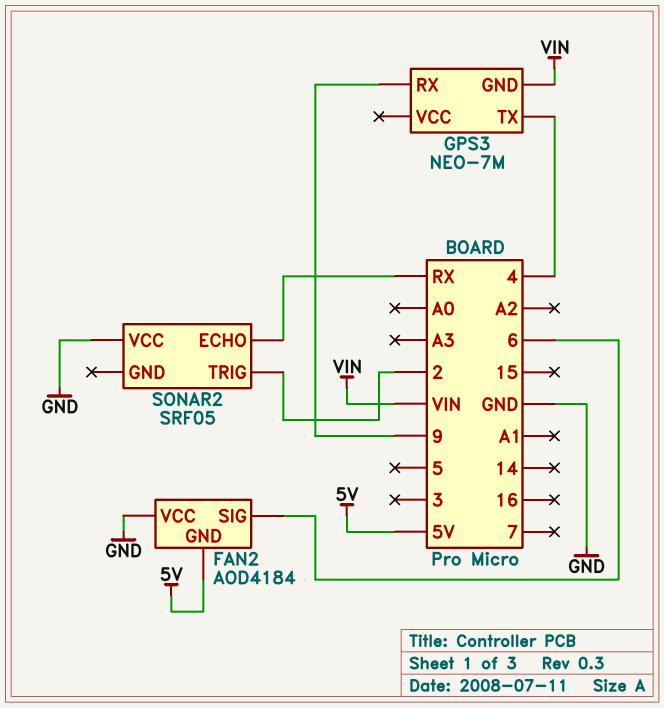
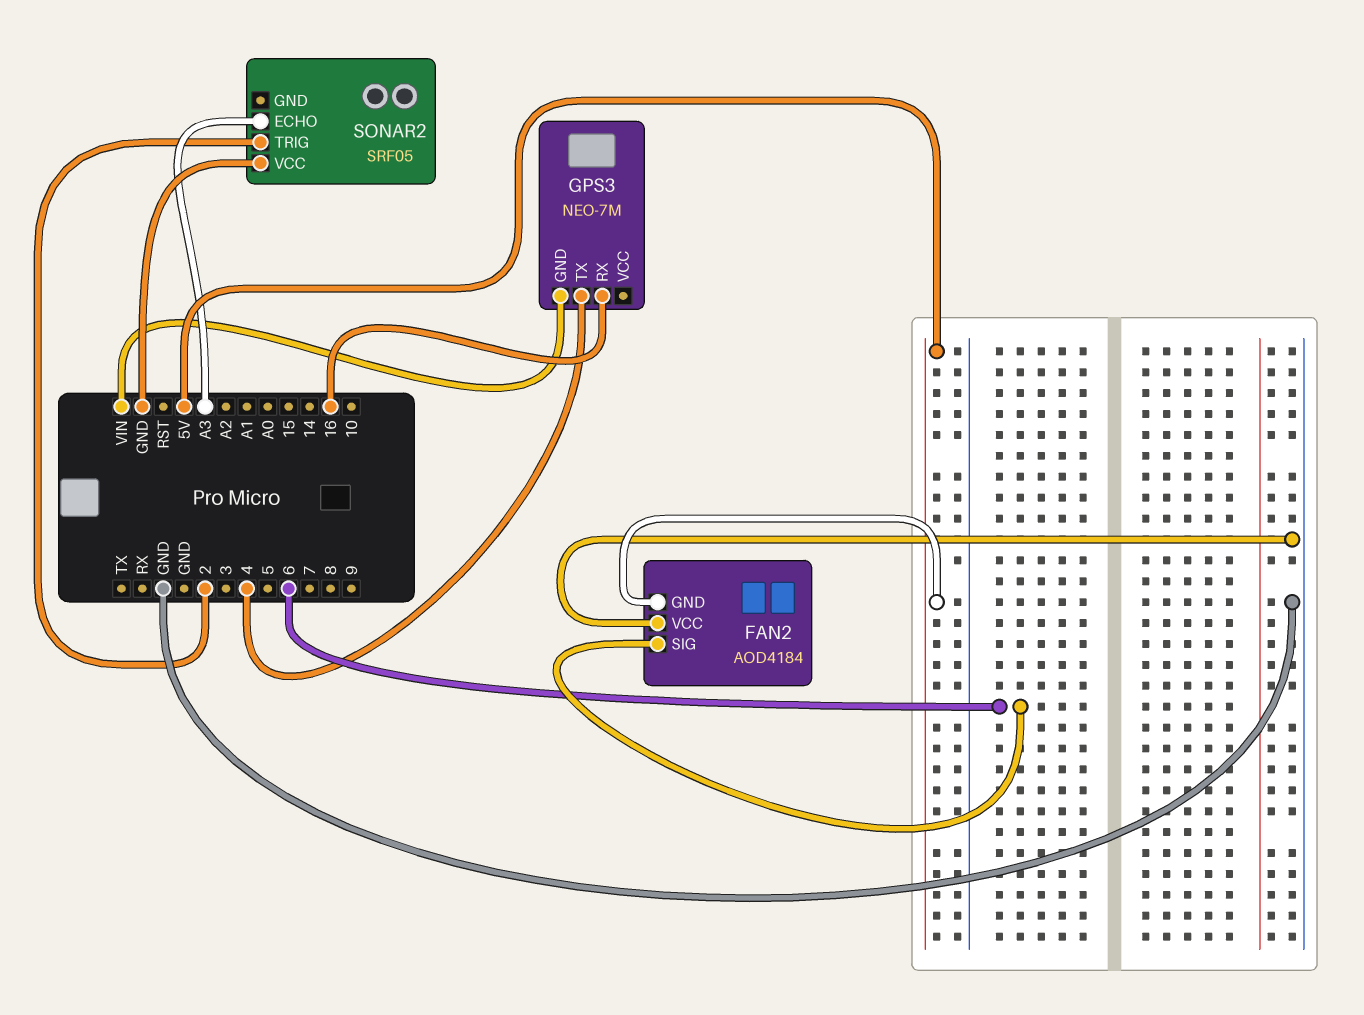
GPS3 pin RX: 9 -> 16
SONAR2 pin ECHO: RX -> A3

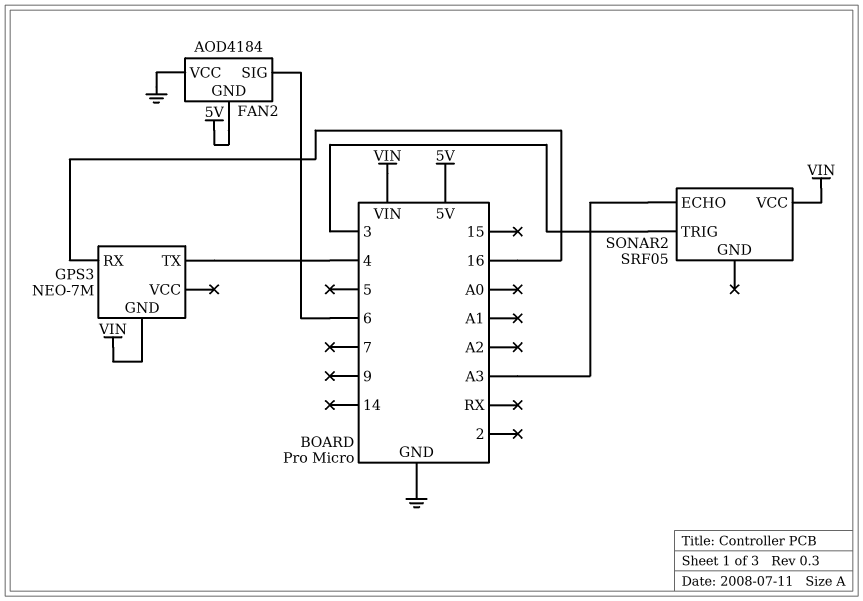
SONAR2 pin TRIG: 2 -> 3
SONAR2 pin VCC: GND -> VIN

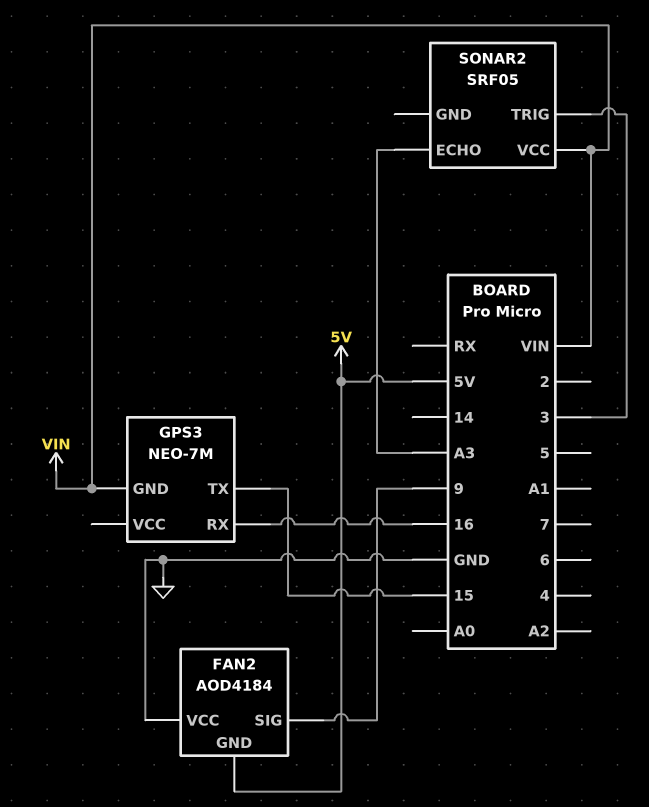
FAN2 pin SIG: 6 -> 9
GPS3 pin TX: 4 -> 15

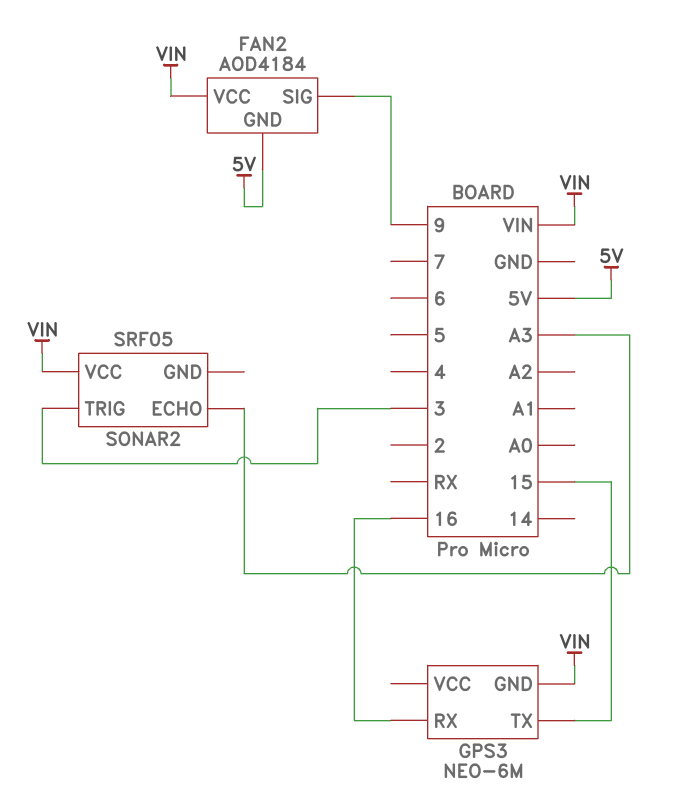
FAN2 pin VCC: GND -> VIN
GPS3: NEO-7M -> NEO-6M

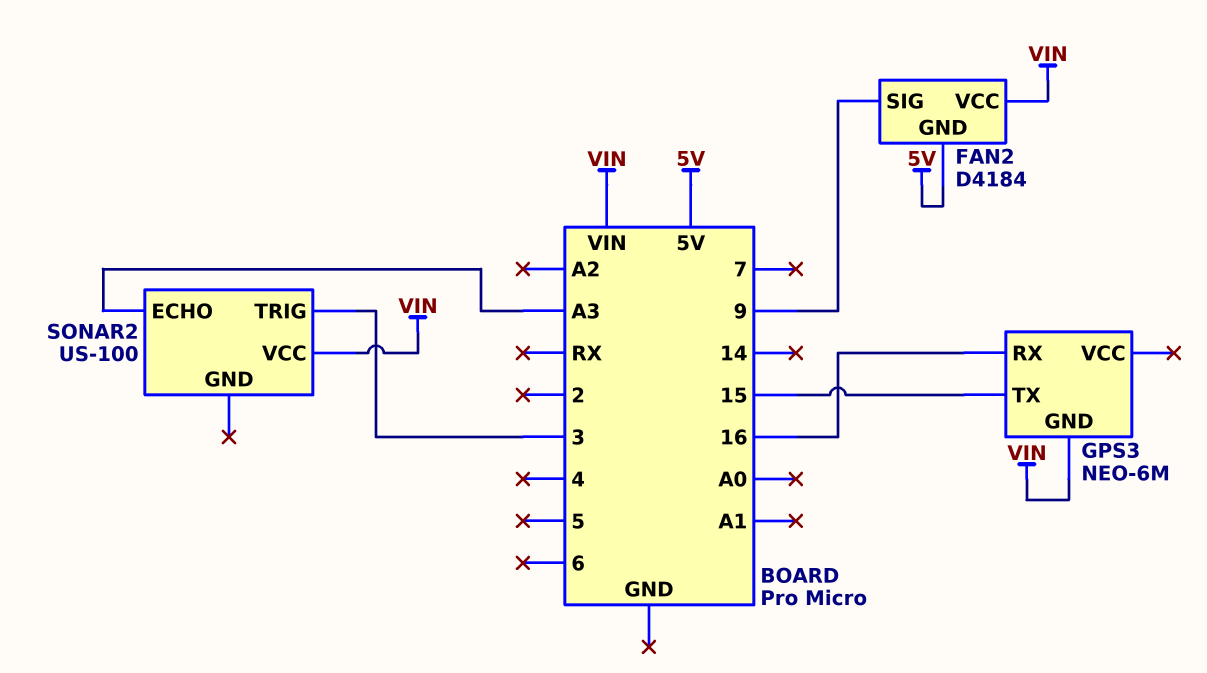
FAN2: AOD4184 -> D4184
SONAR2: SRF05 -> US-100

